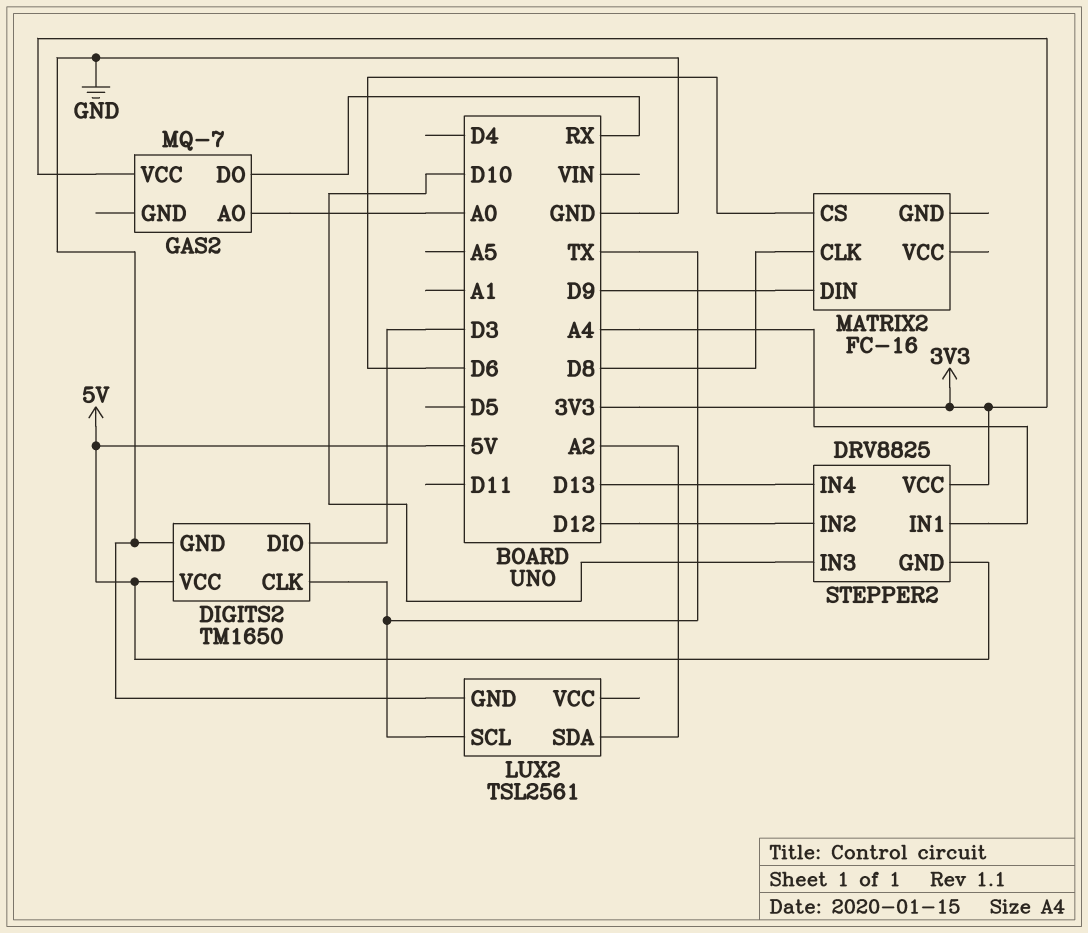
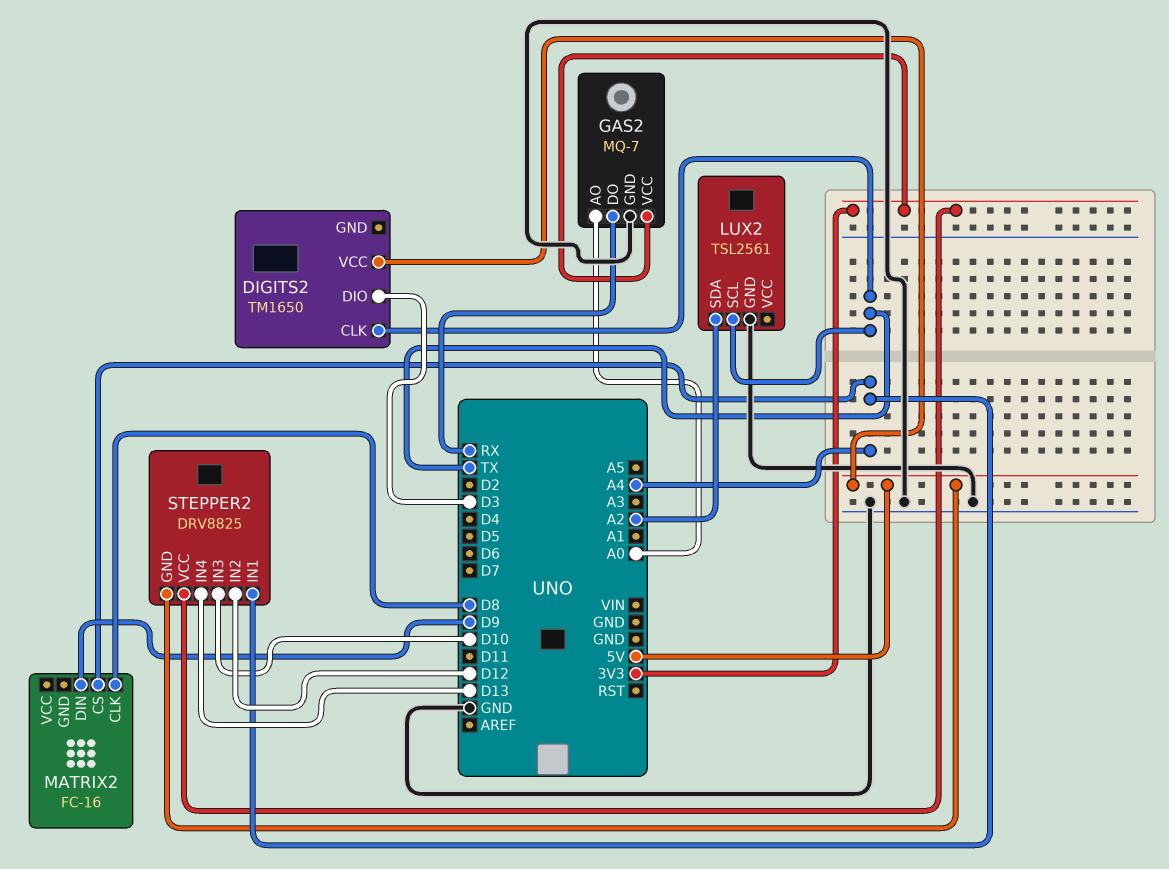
DIGITS2 pin GND: GND -> none
GAS2 pin GND: none -> GND
MATRIX2 pin CS: D6 -> A4

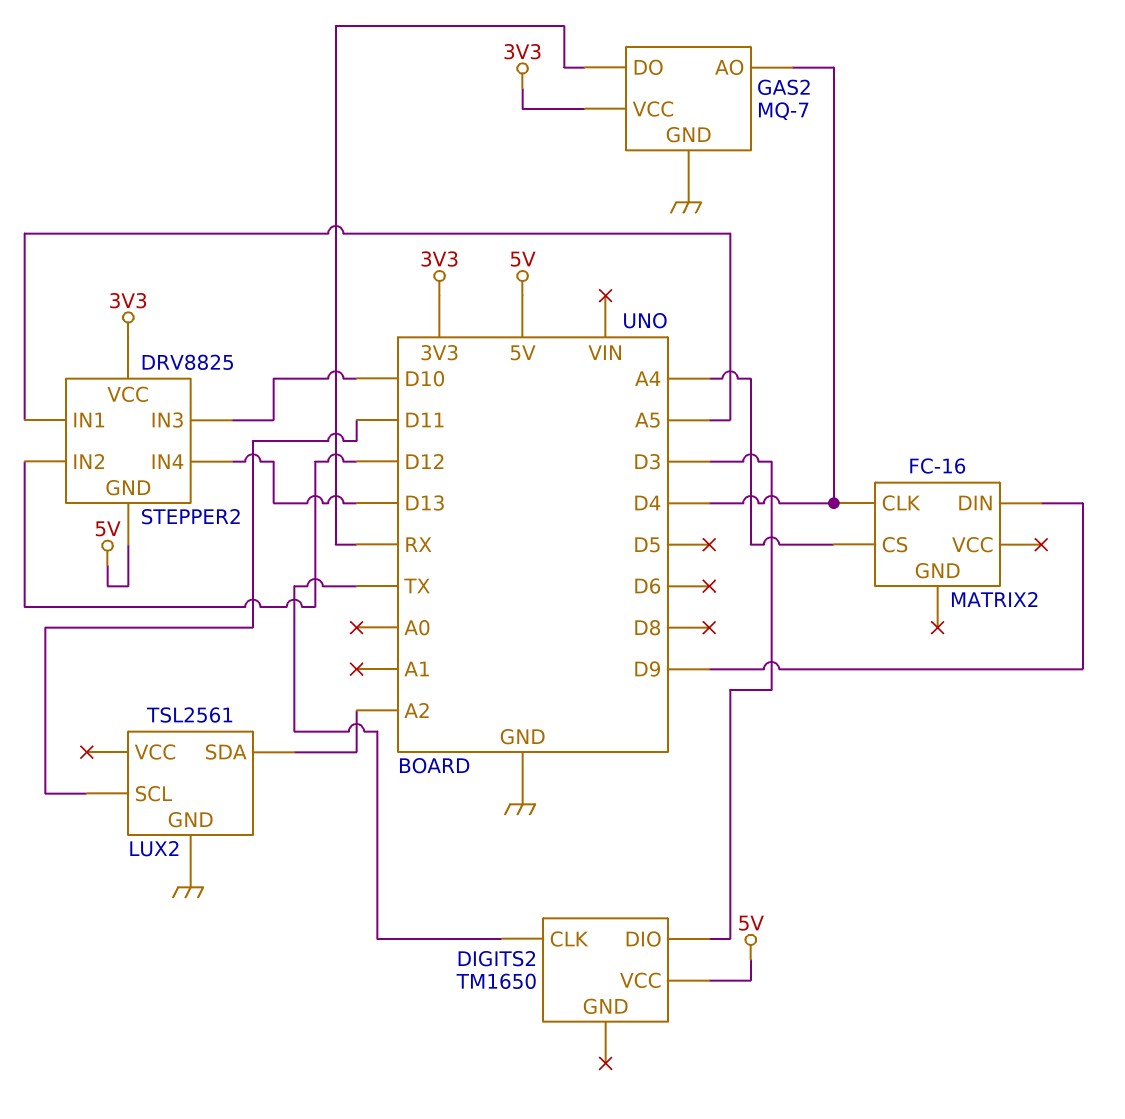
GAS2 pin AO: A0 -> D4
LUX2 pin SCL: TX -> D11
MATRIX2 pin CLK: D8 -> D4
STEPPER2 pin IN1: A4 -> A5

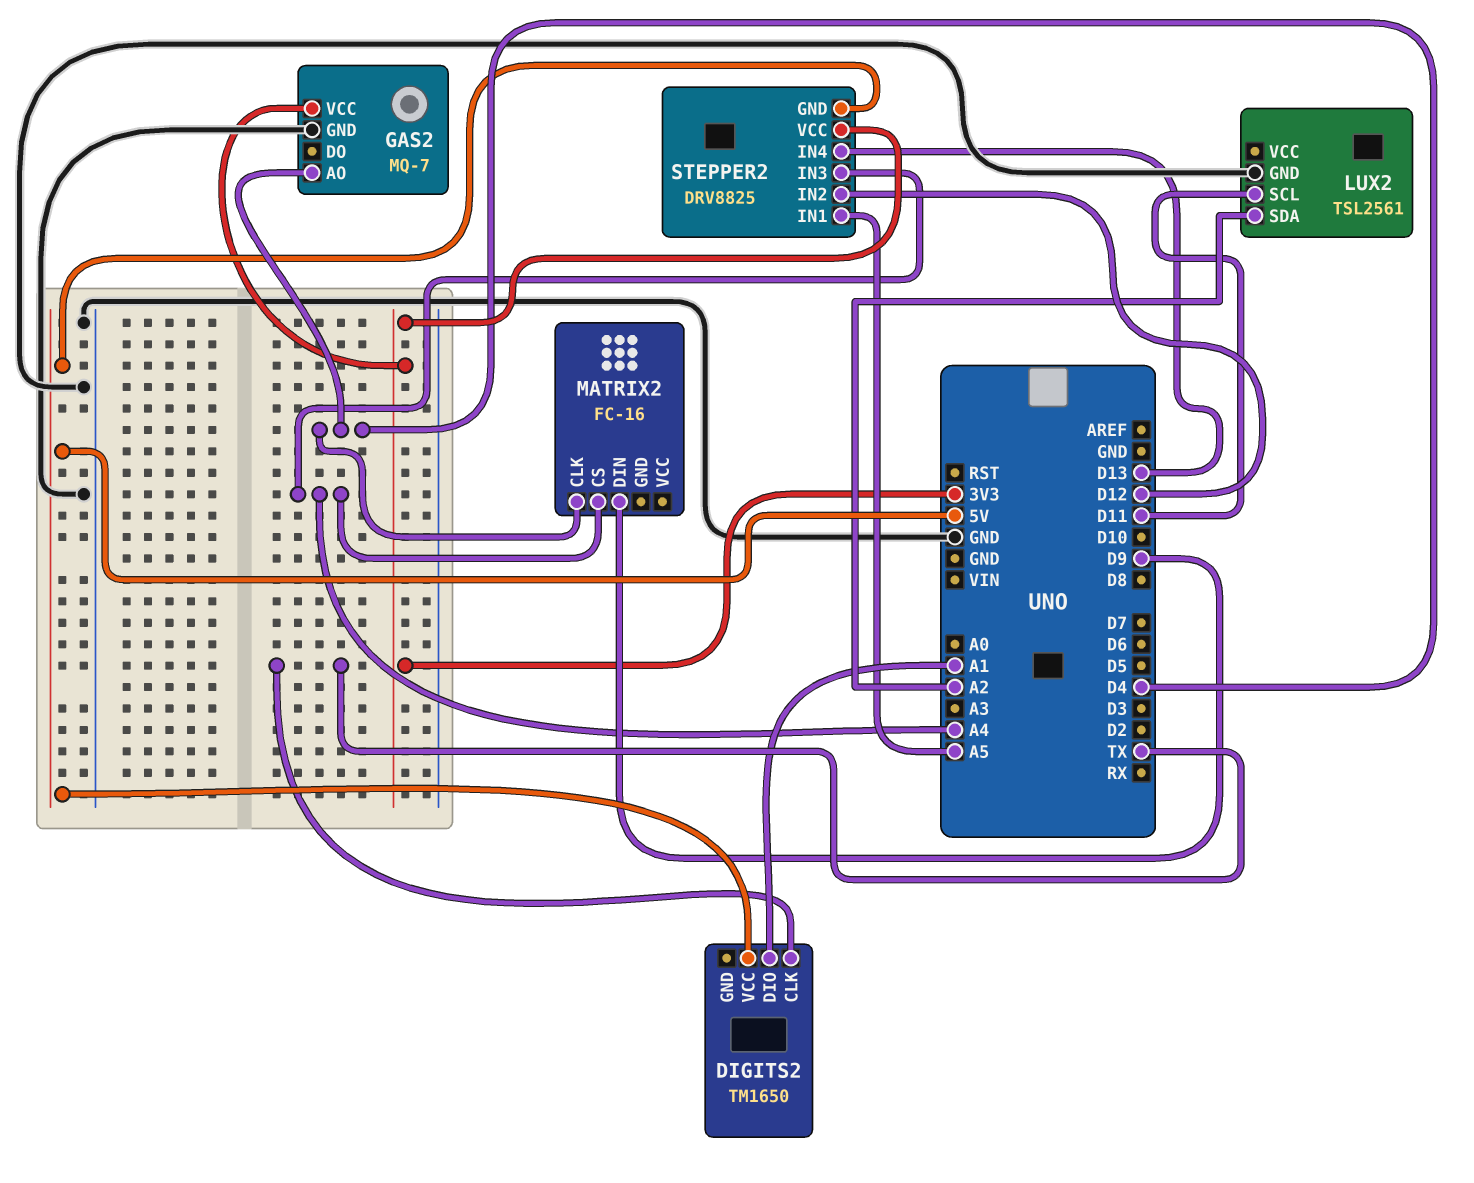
DIGITS2 pin DIO: D3 -> A1
GAS2 pin DO: RX -> none
STEPPER2 pin IN3: D10 -> A4

